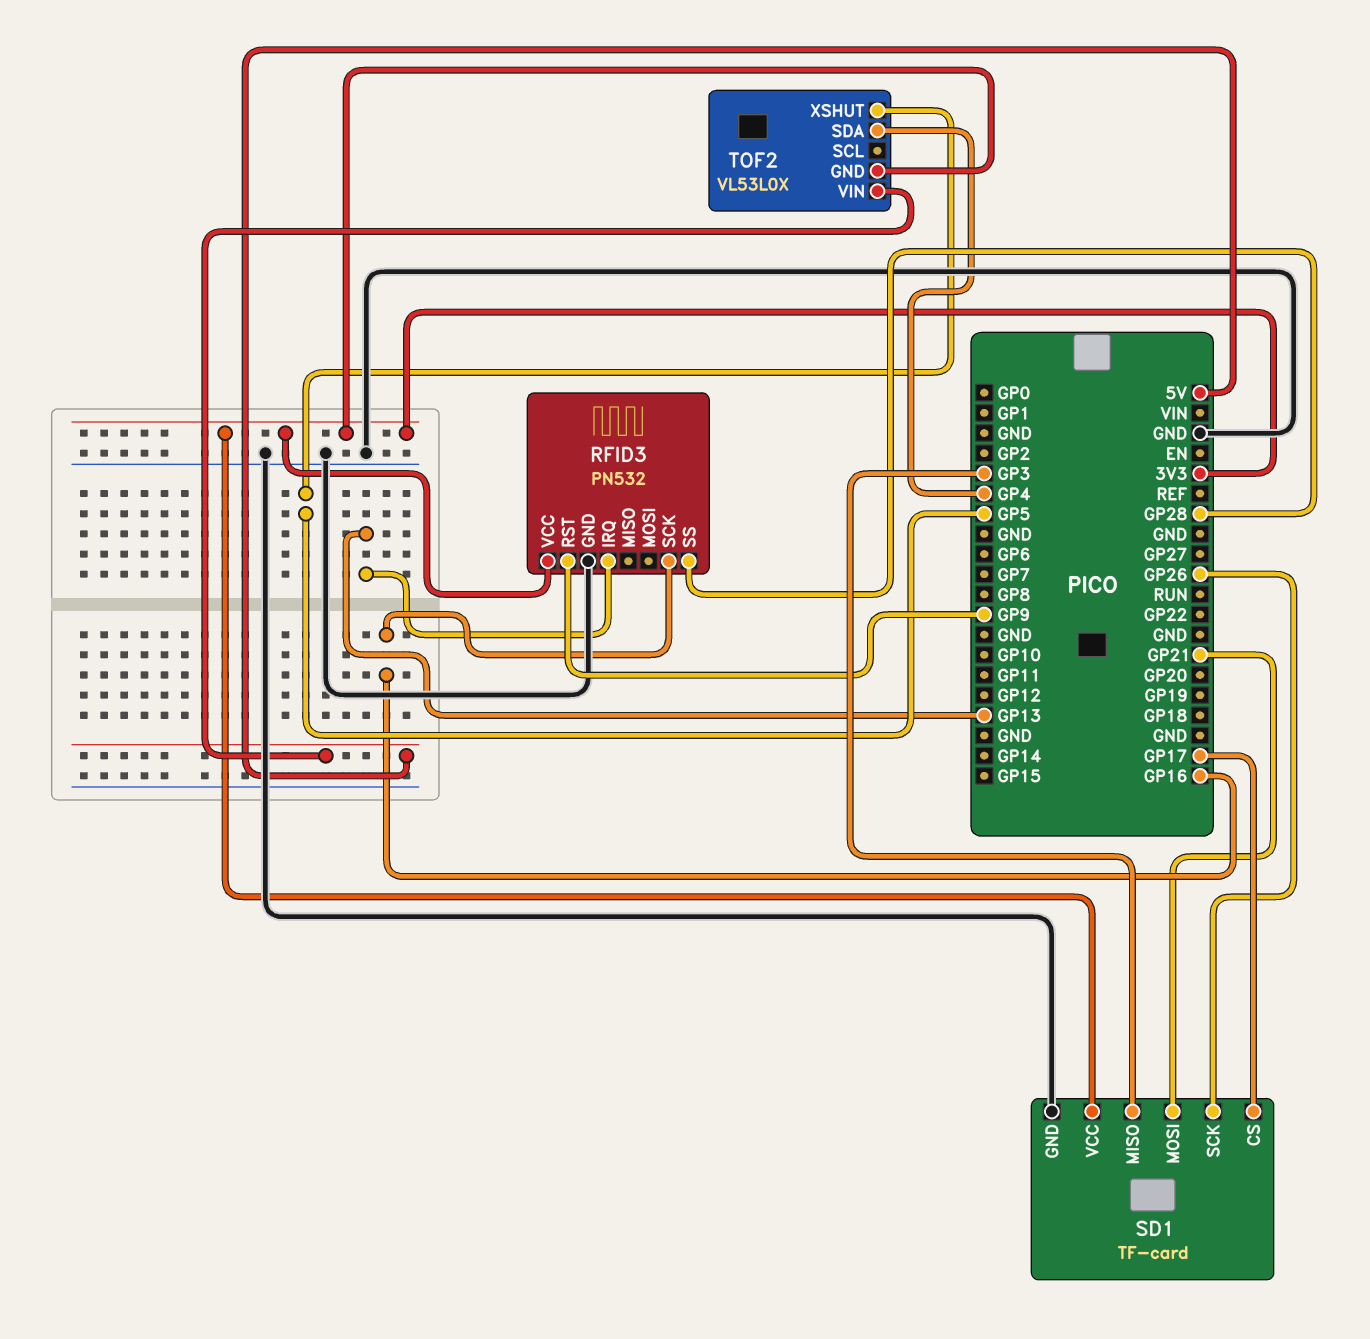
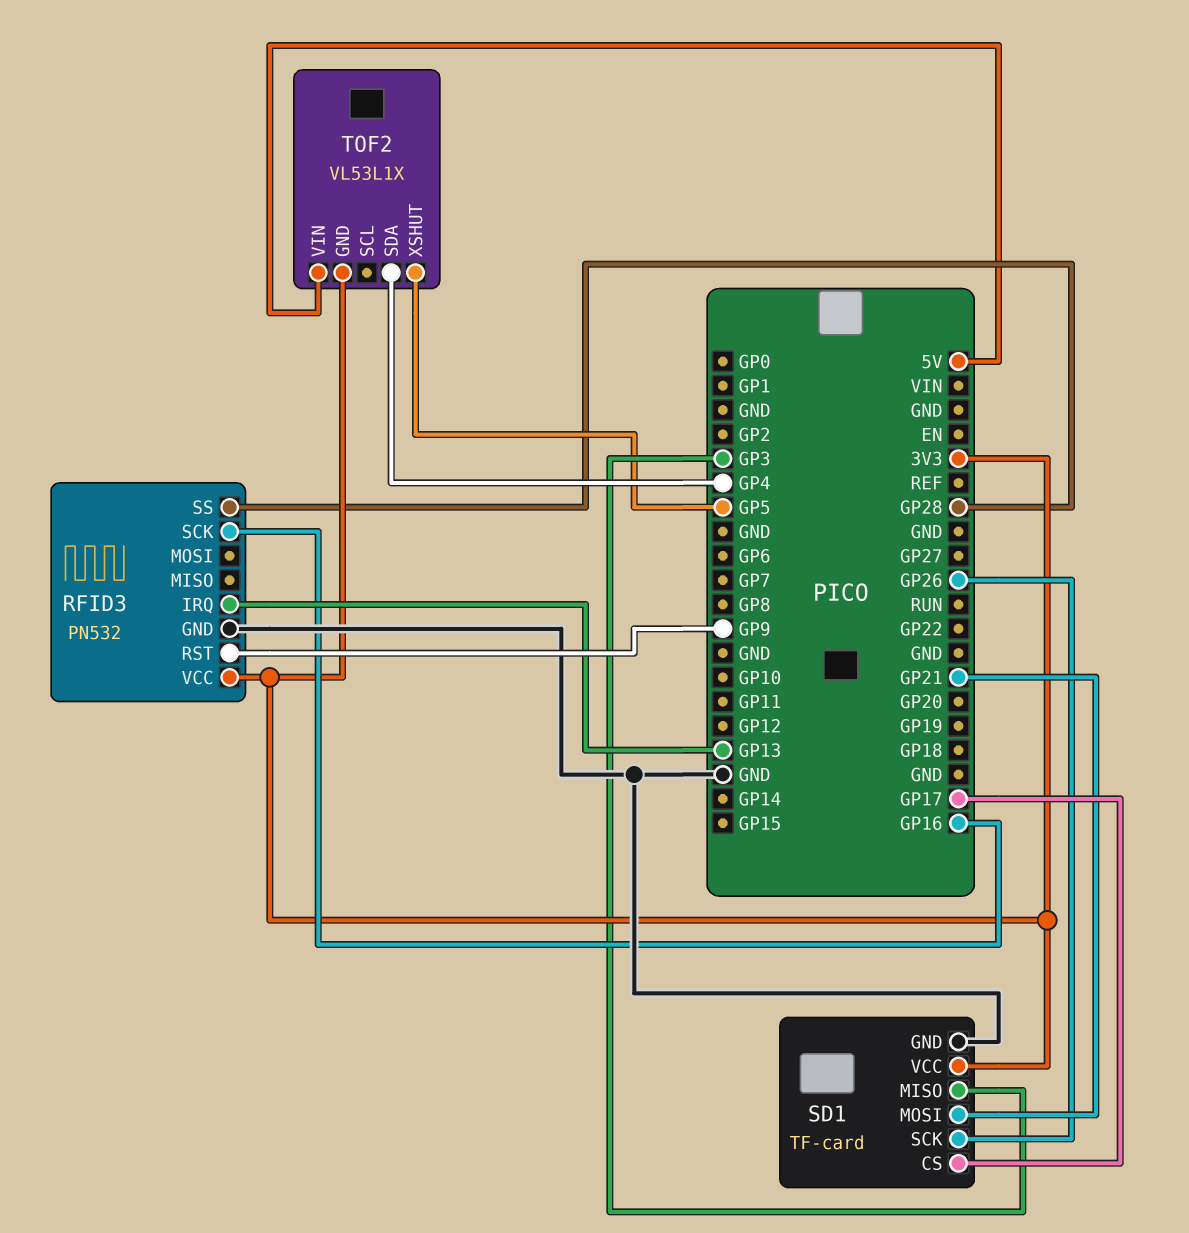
TOF2: VL53L0X -> VL53L1X

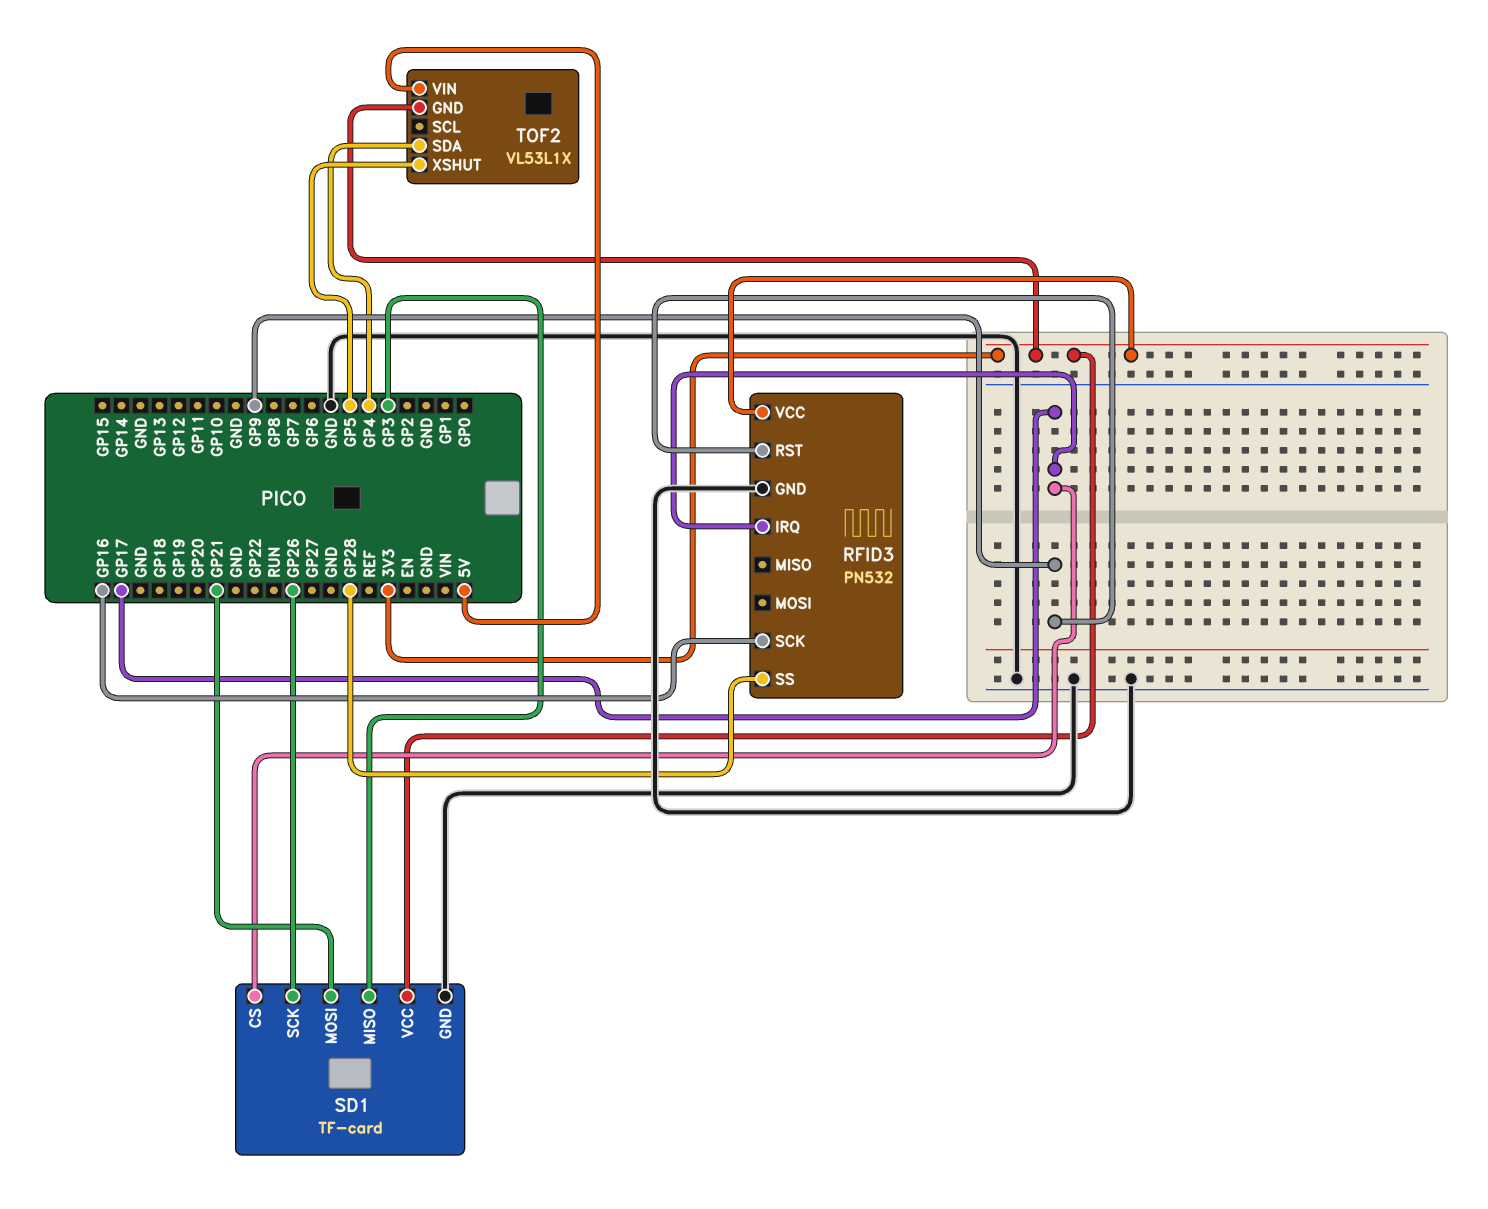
RFID3 pin IRQ: GP13 -> GP17

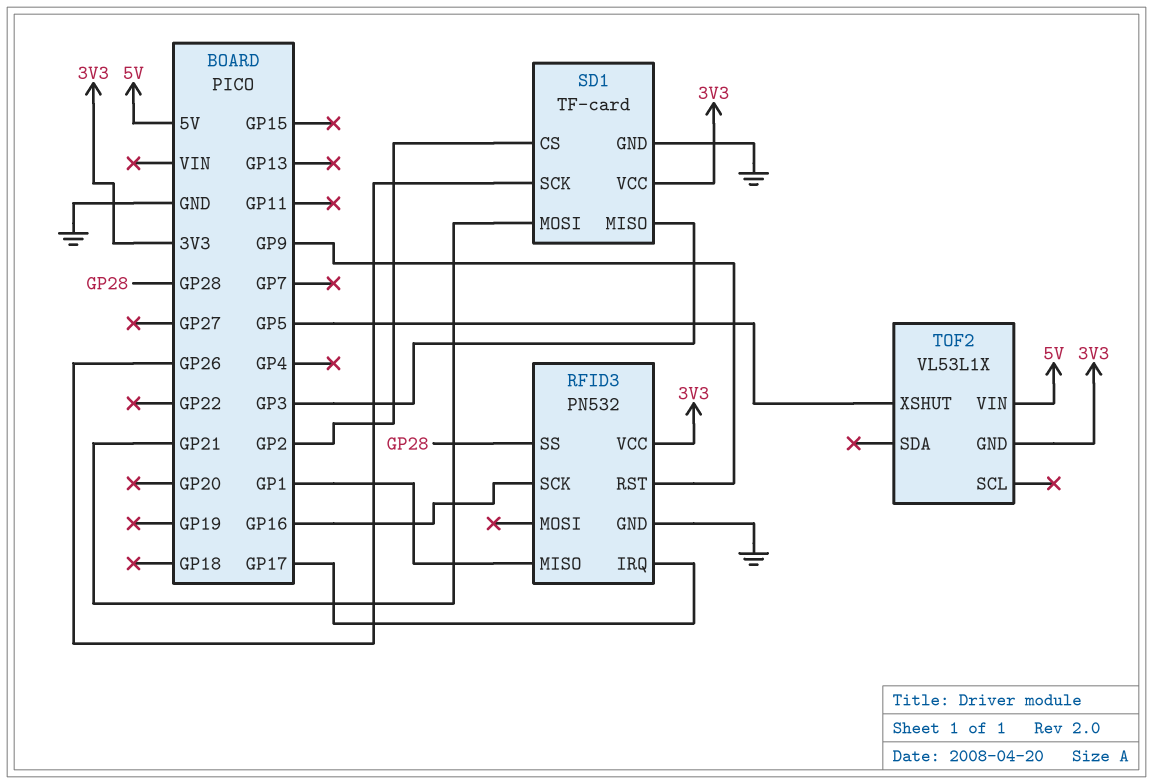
RFID3 pin MISO: none -> GP1
SD1 pin CS: GP17 -> GP2
TOF2 pin SDA: GP4 -> none

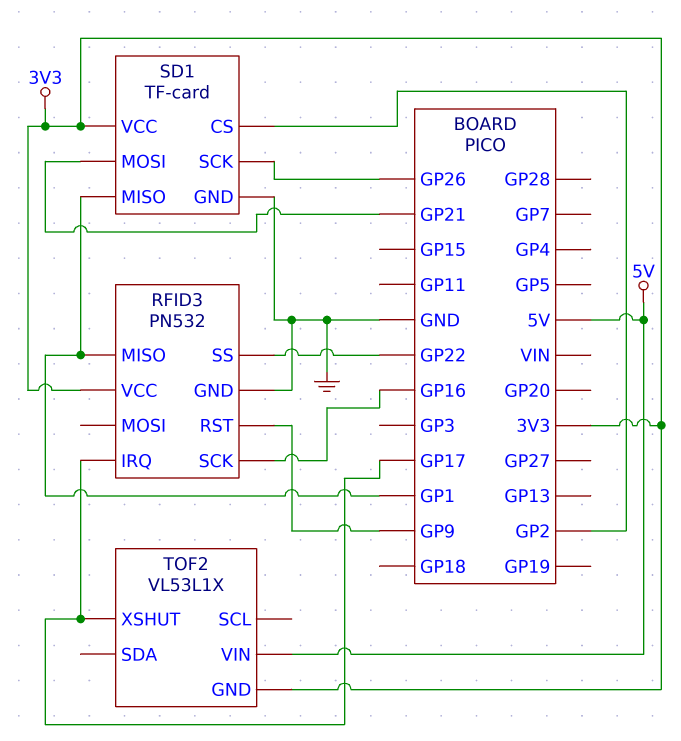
RFID3 pin SS: GP28 -> GP22
SD1 pin MISO: GP3 -> GP1
TOF2 pin XSHUT: GP5 -> GP17

